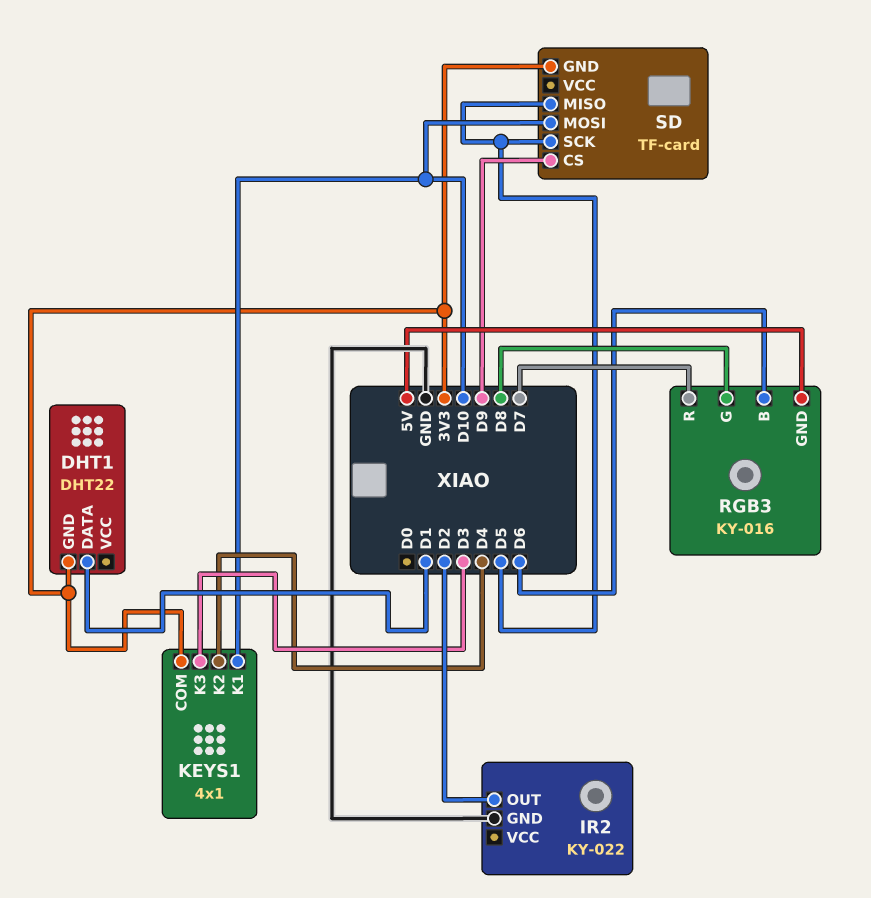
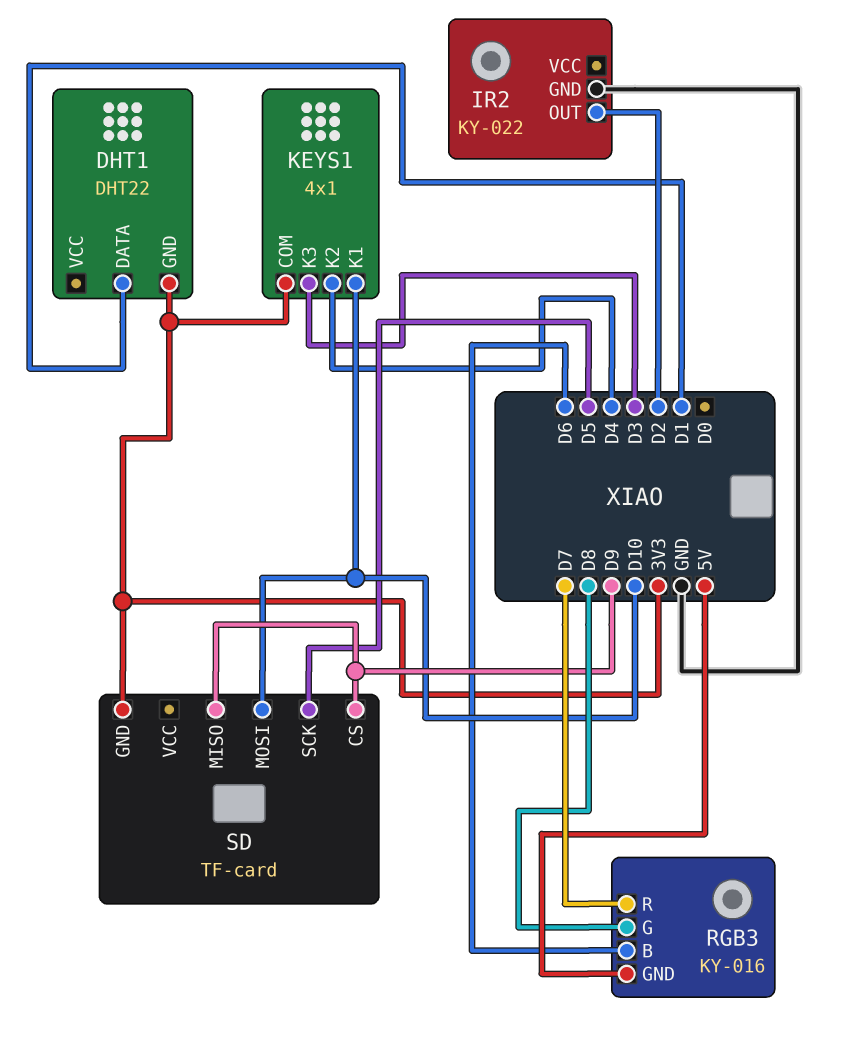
SD pin MISO: D5 -> D9

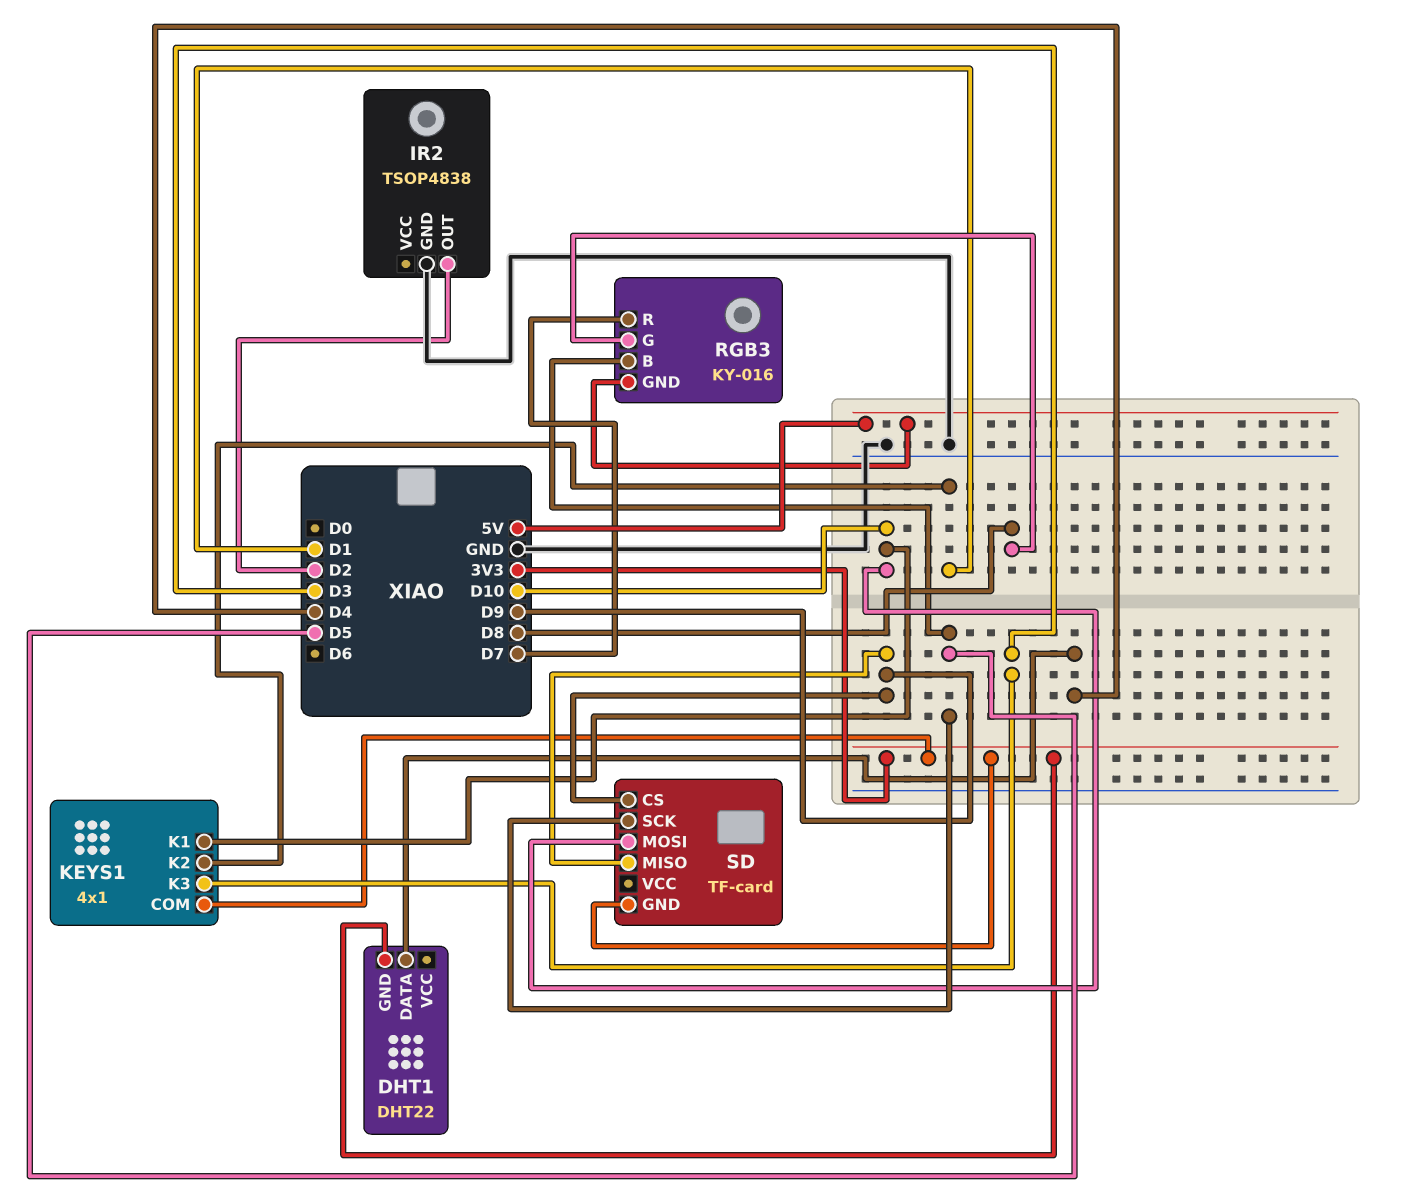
DHT1 pin DATA: D1 -> D4
IR2: KY-022 -> TSOP4838
KEYS1 pin K2: D4 -> D1
RGB3 pin B: D6 -> D5

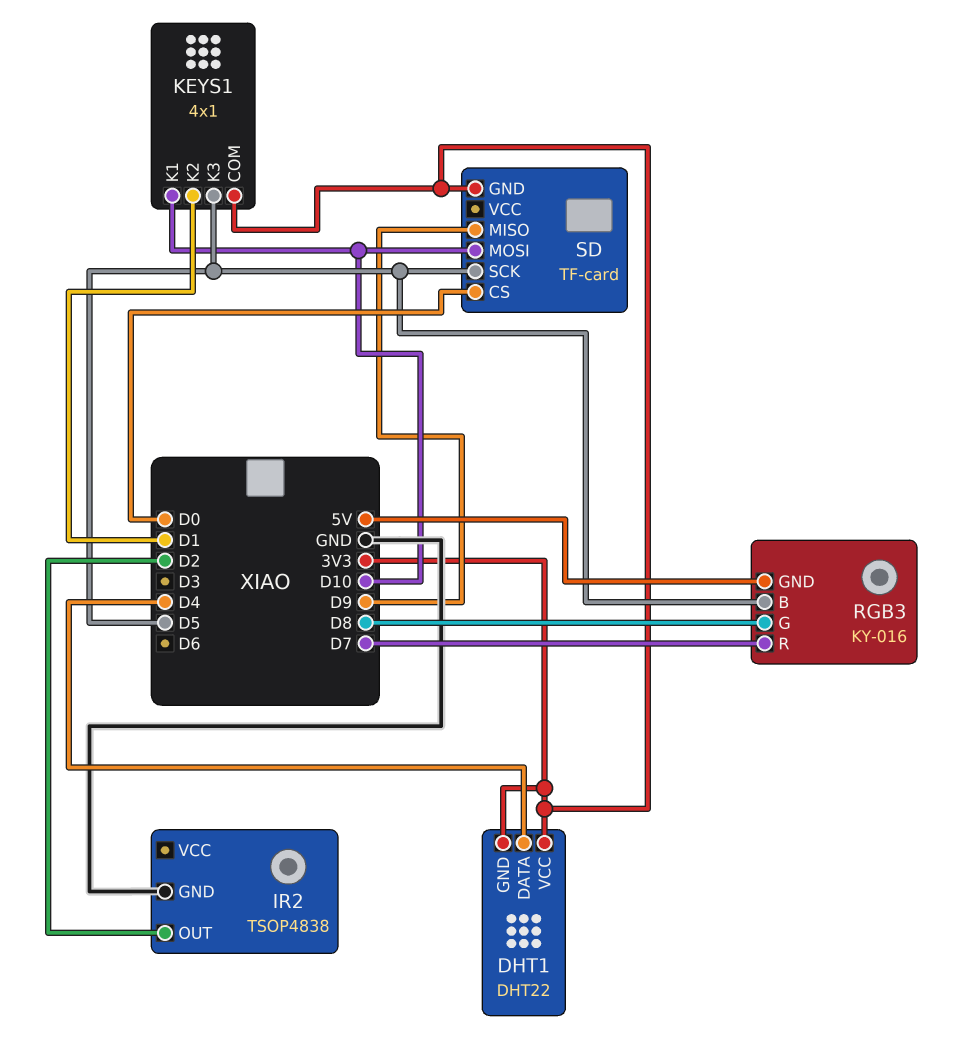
DHT1 pin VCC: none -> 3V3
KEYS1 pin K3: D3 -> D5
SD pin CS: D9 -> D0

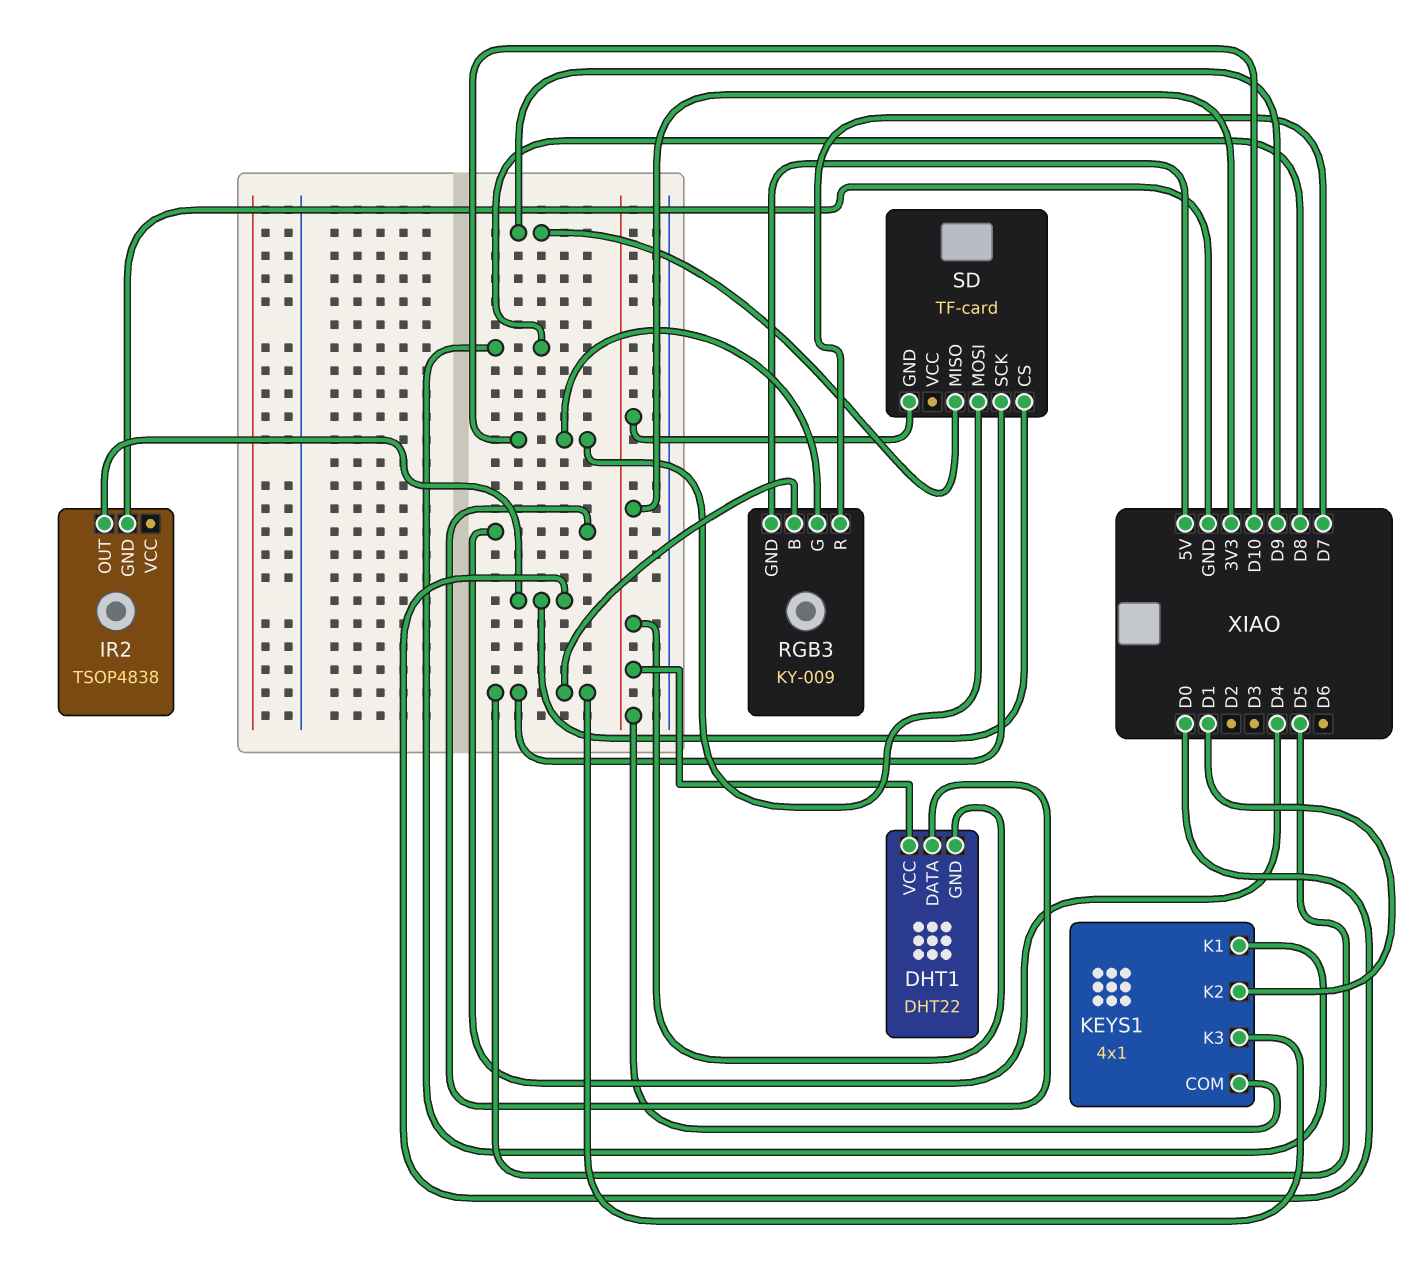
IR2 pin OUT: D2 -> D0
KEYS1 pin K1: D10 -> D8
RGB3: KY-016 -> KY-009
RGB3 pin G: D8 -> D10

